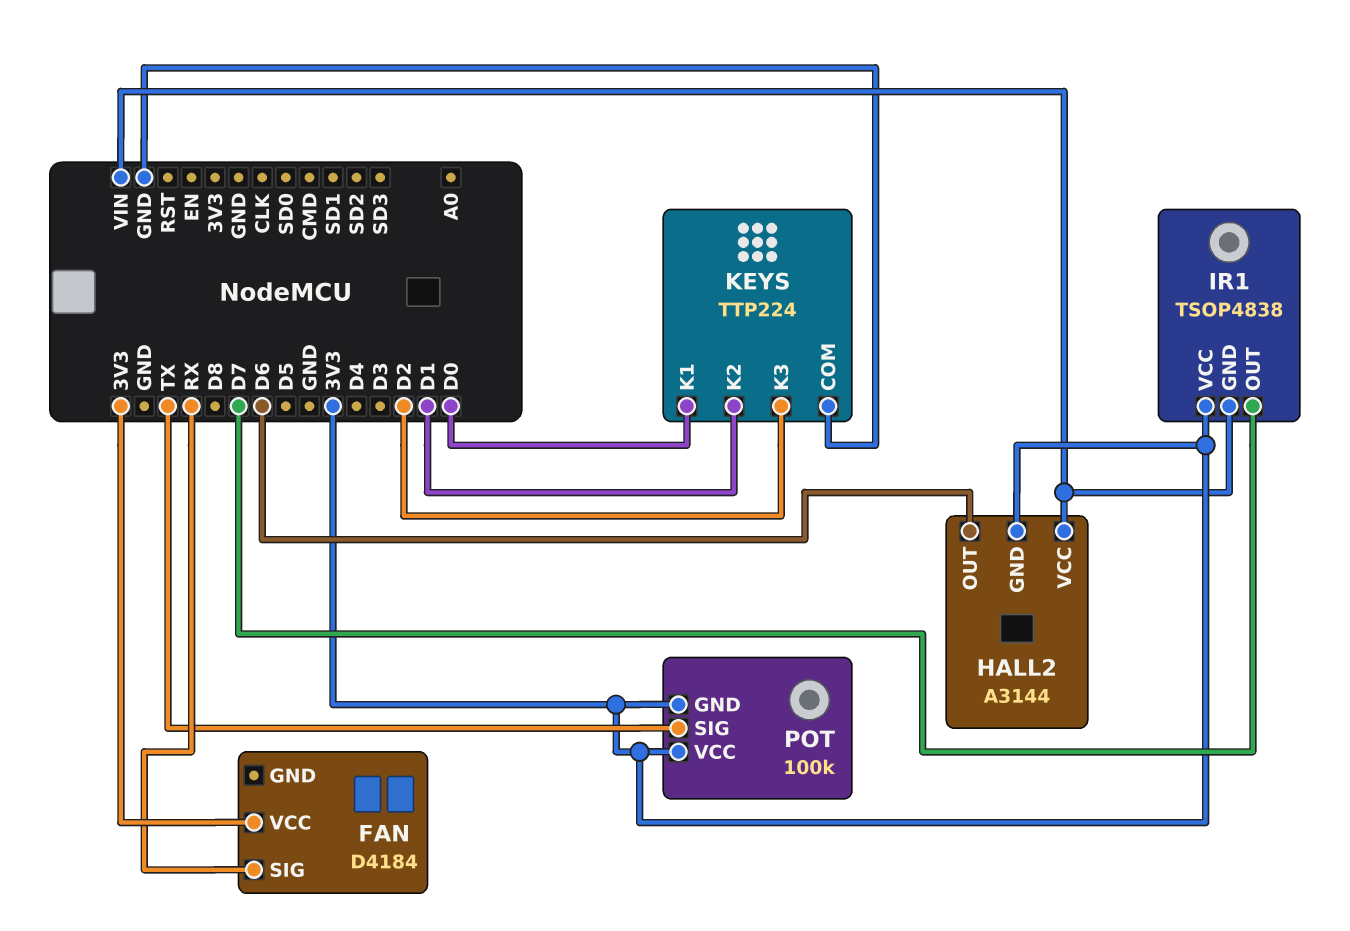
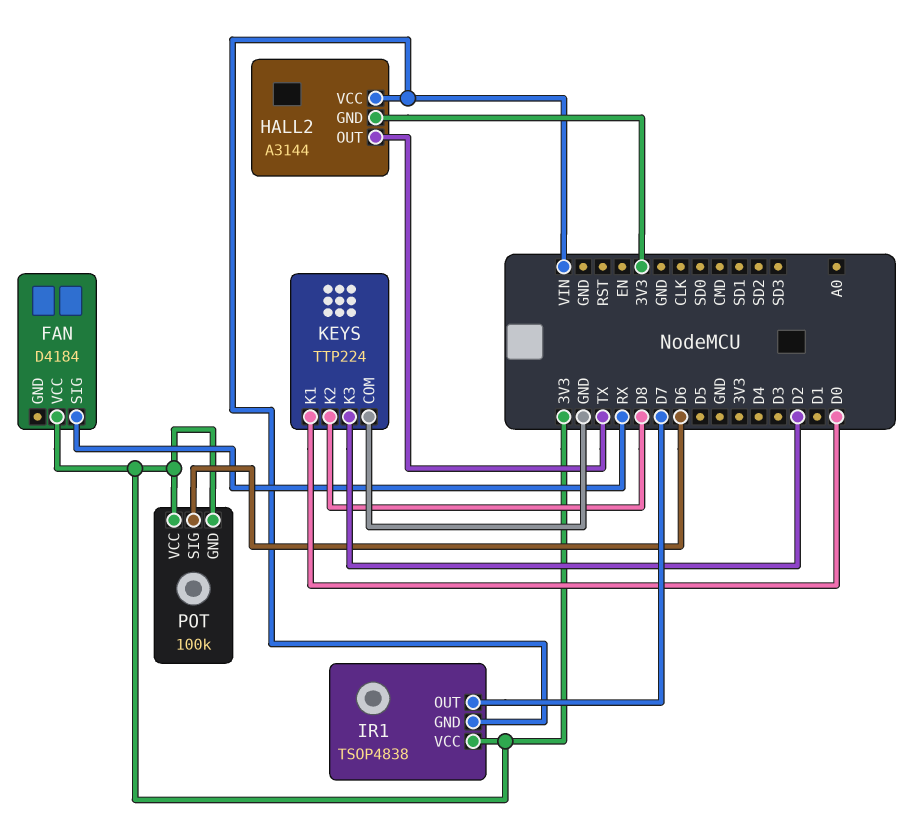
HALL2 pin OUT: D6 -> TX
KEYS pin K2: D1 -> D8
POT pin SIG: TX -> D6

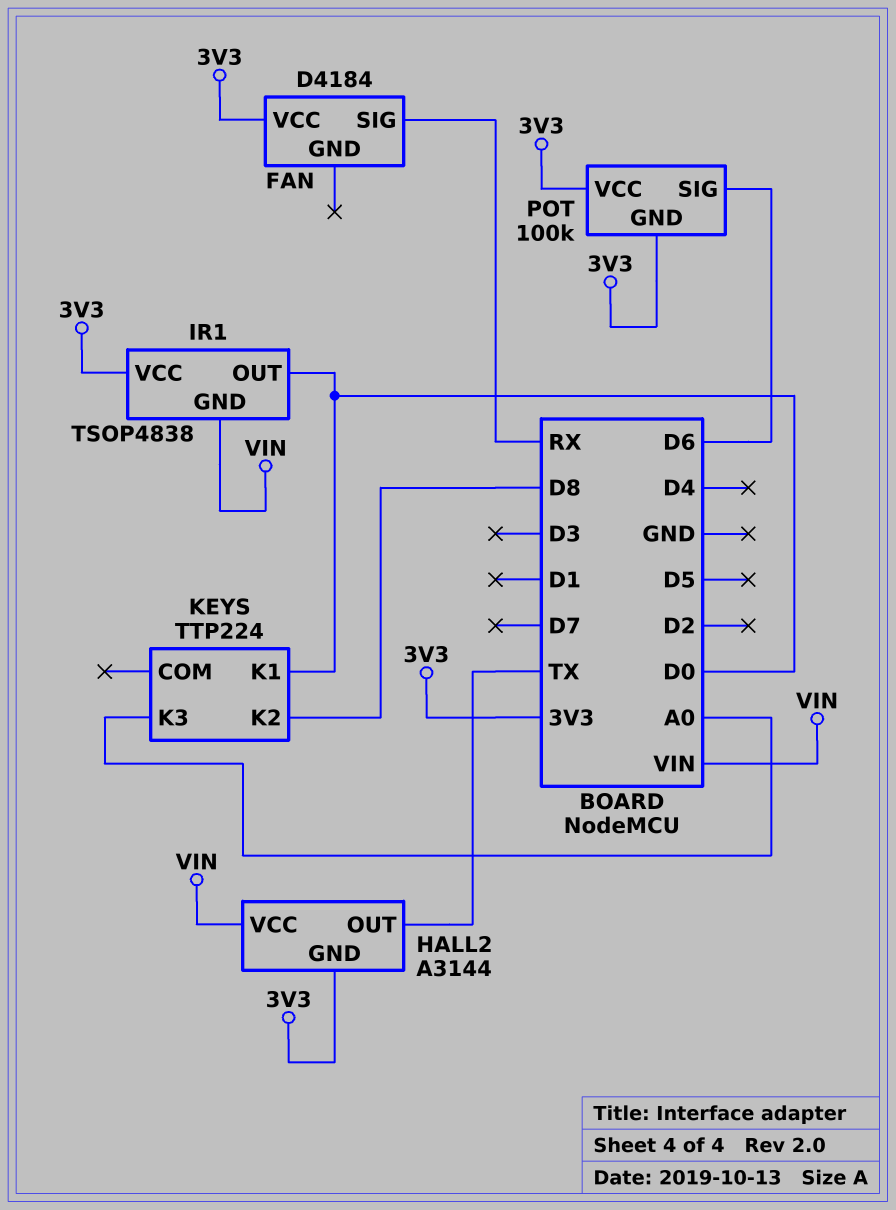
IR1 pin OUT: D7 -> D0
KEYS pin COM: GND -> none
KEYS pin K3: D2 -> A0

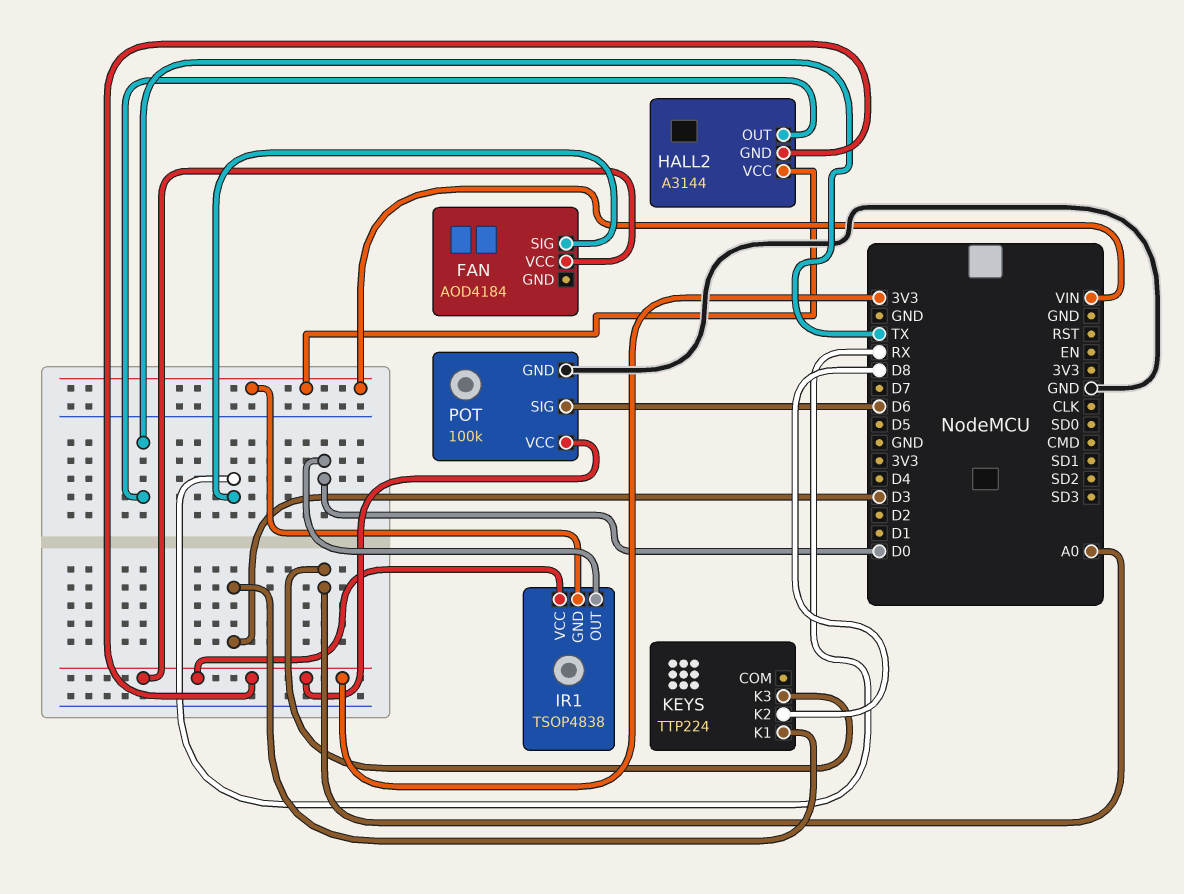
FAN: D4184 -> AOD4184
KEYS pin K1: D0 -> D3
POT pin GND: 3V3 -> GND

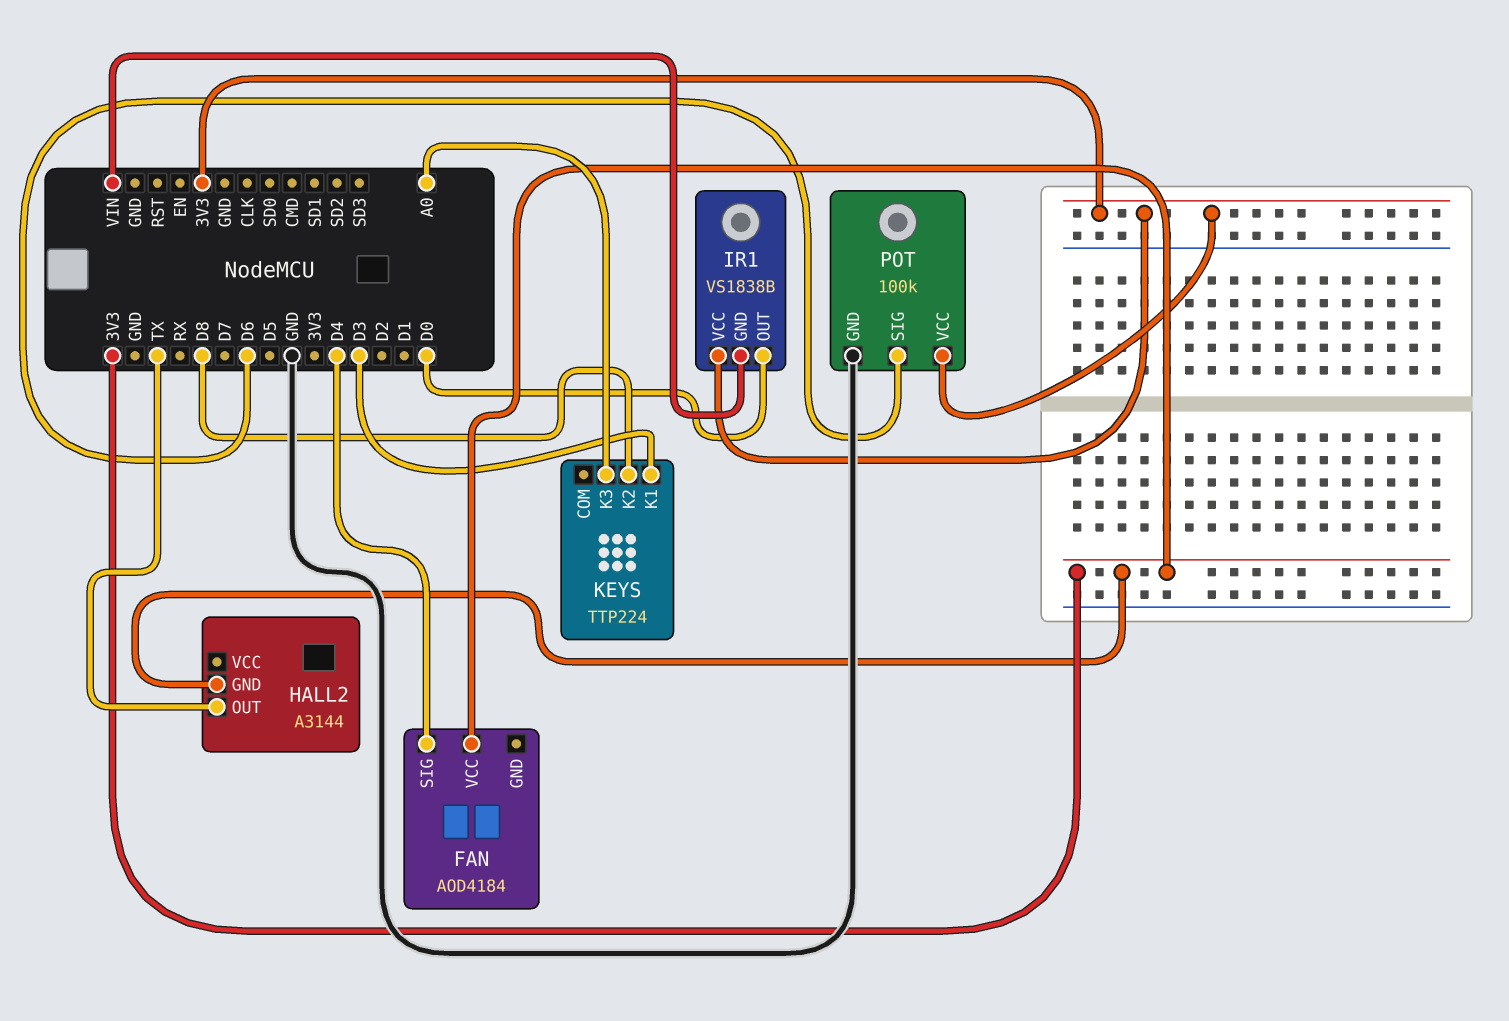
FAN pin SIG: RX -> D4
HALL2 pin VCC: VIN -> none
IR1: TSOP4838 -> VS1838B

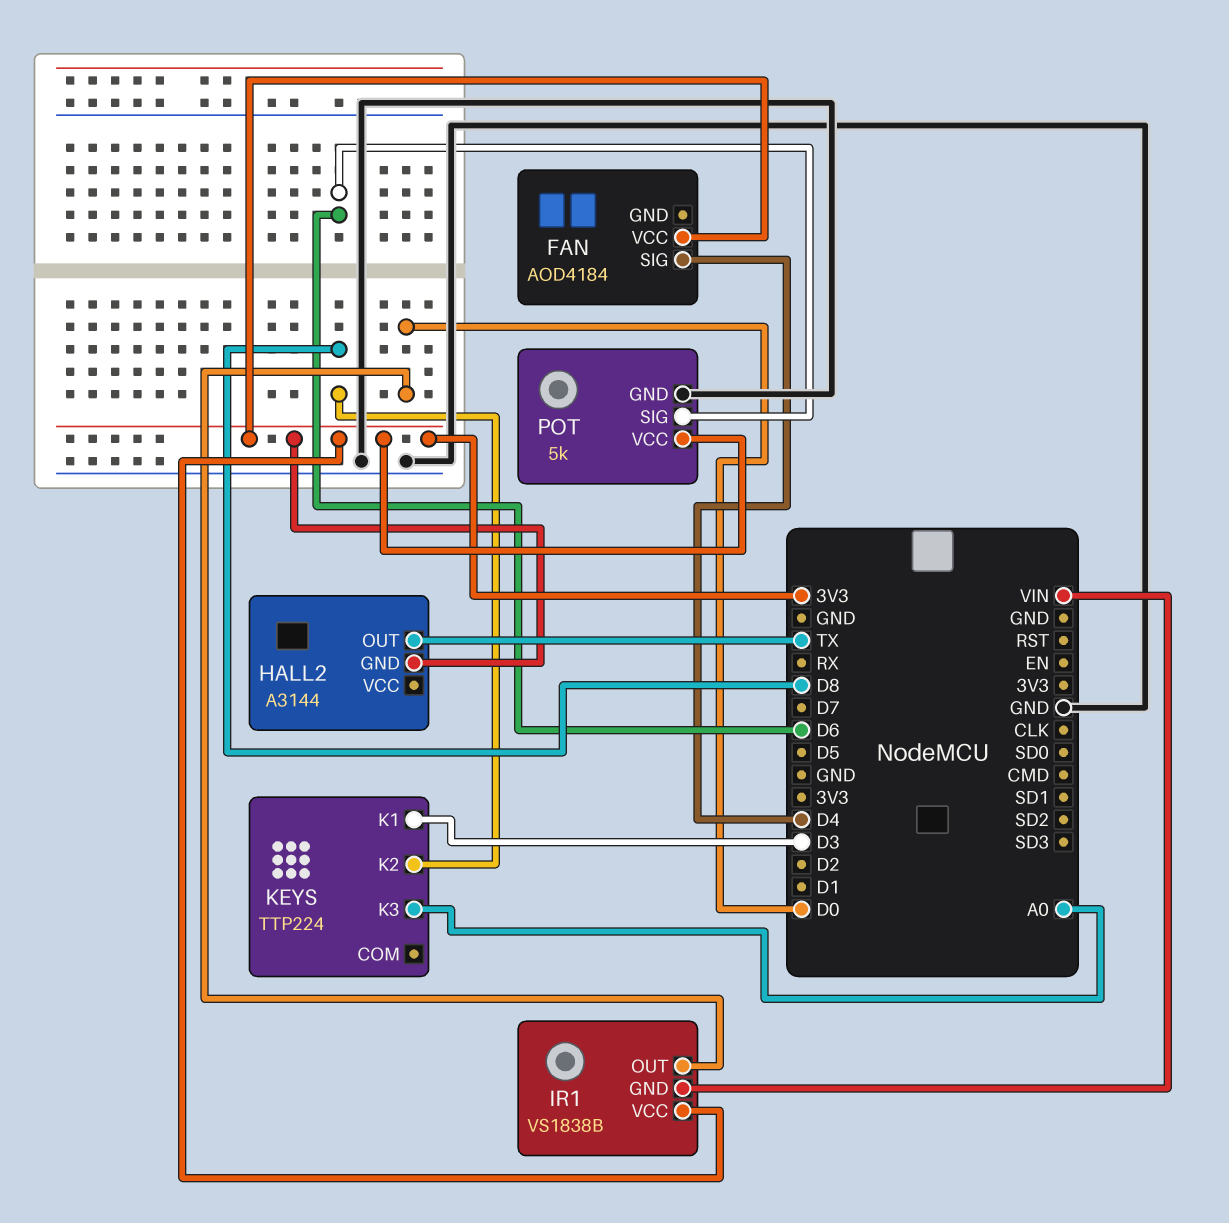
POT: 100k -> 5k

